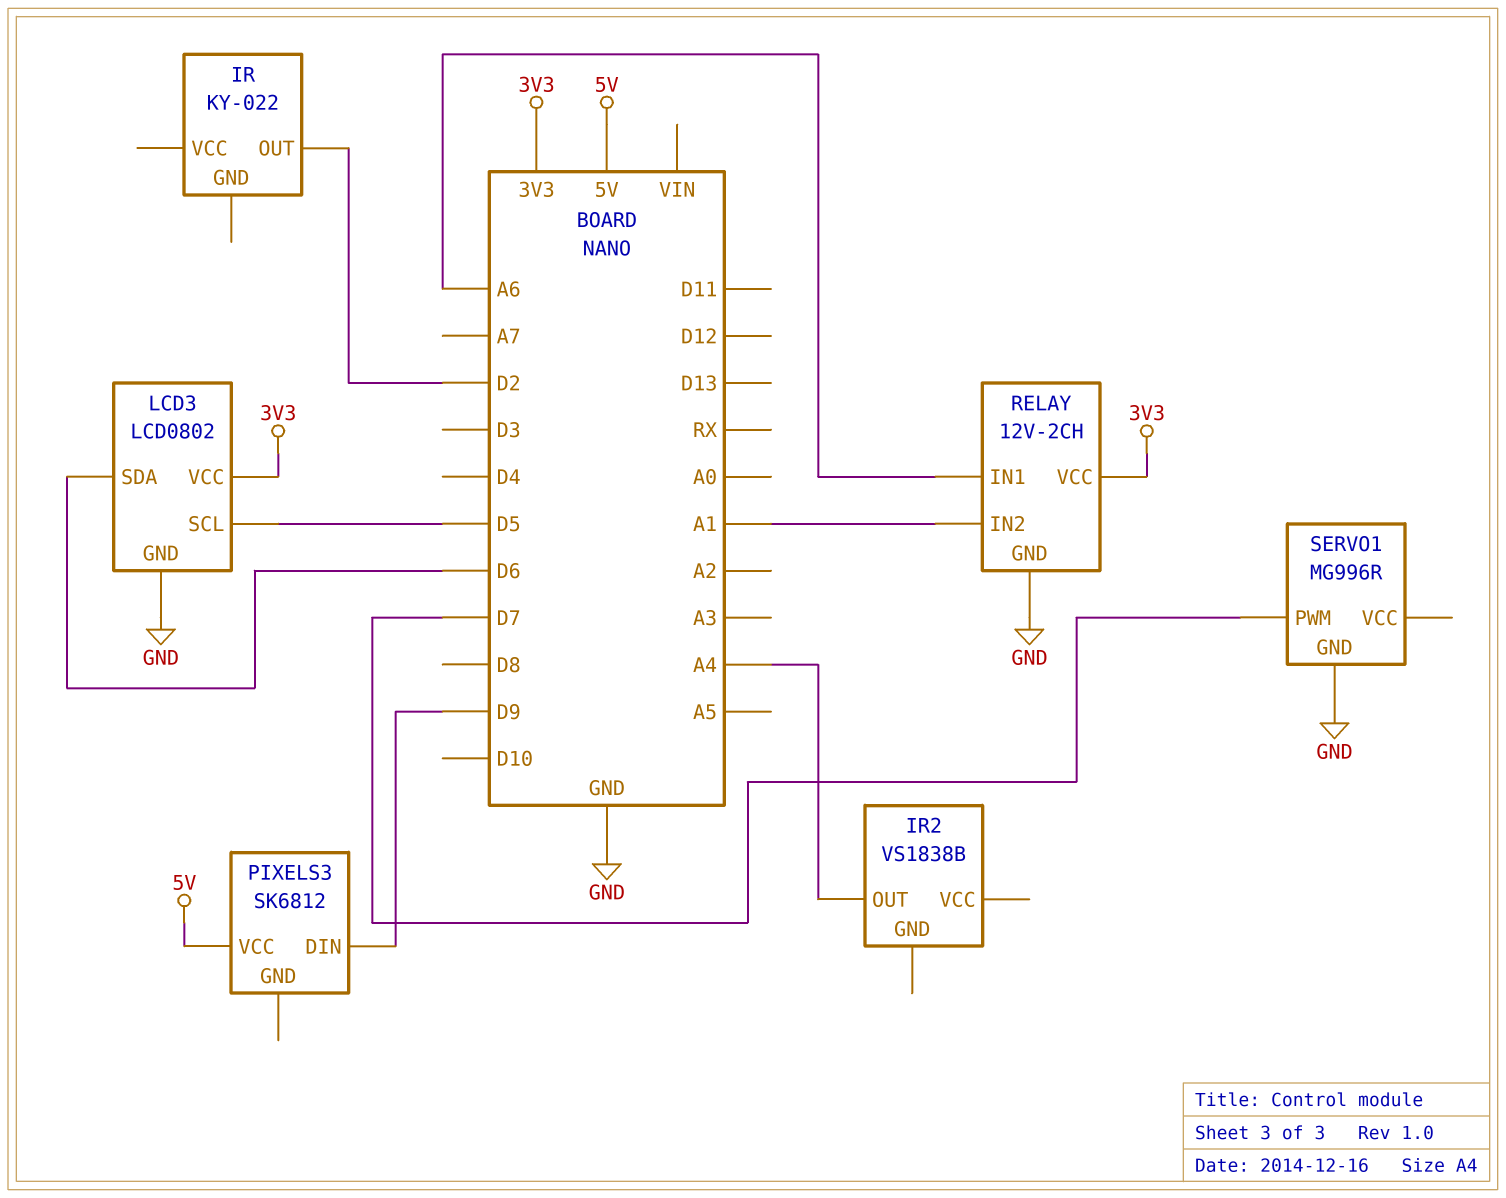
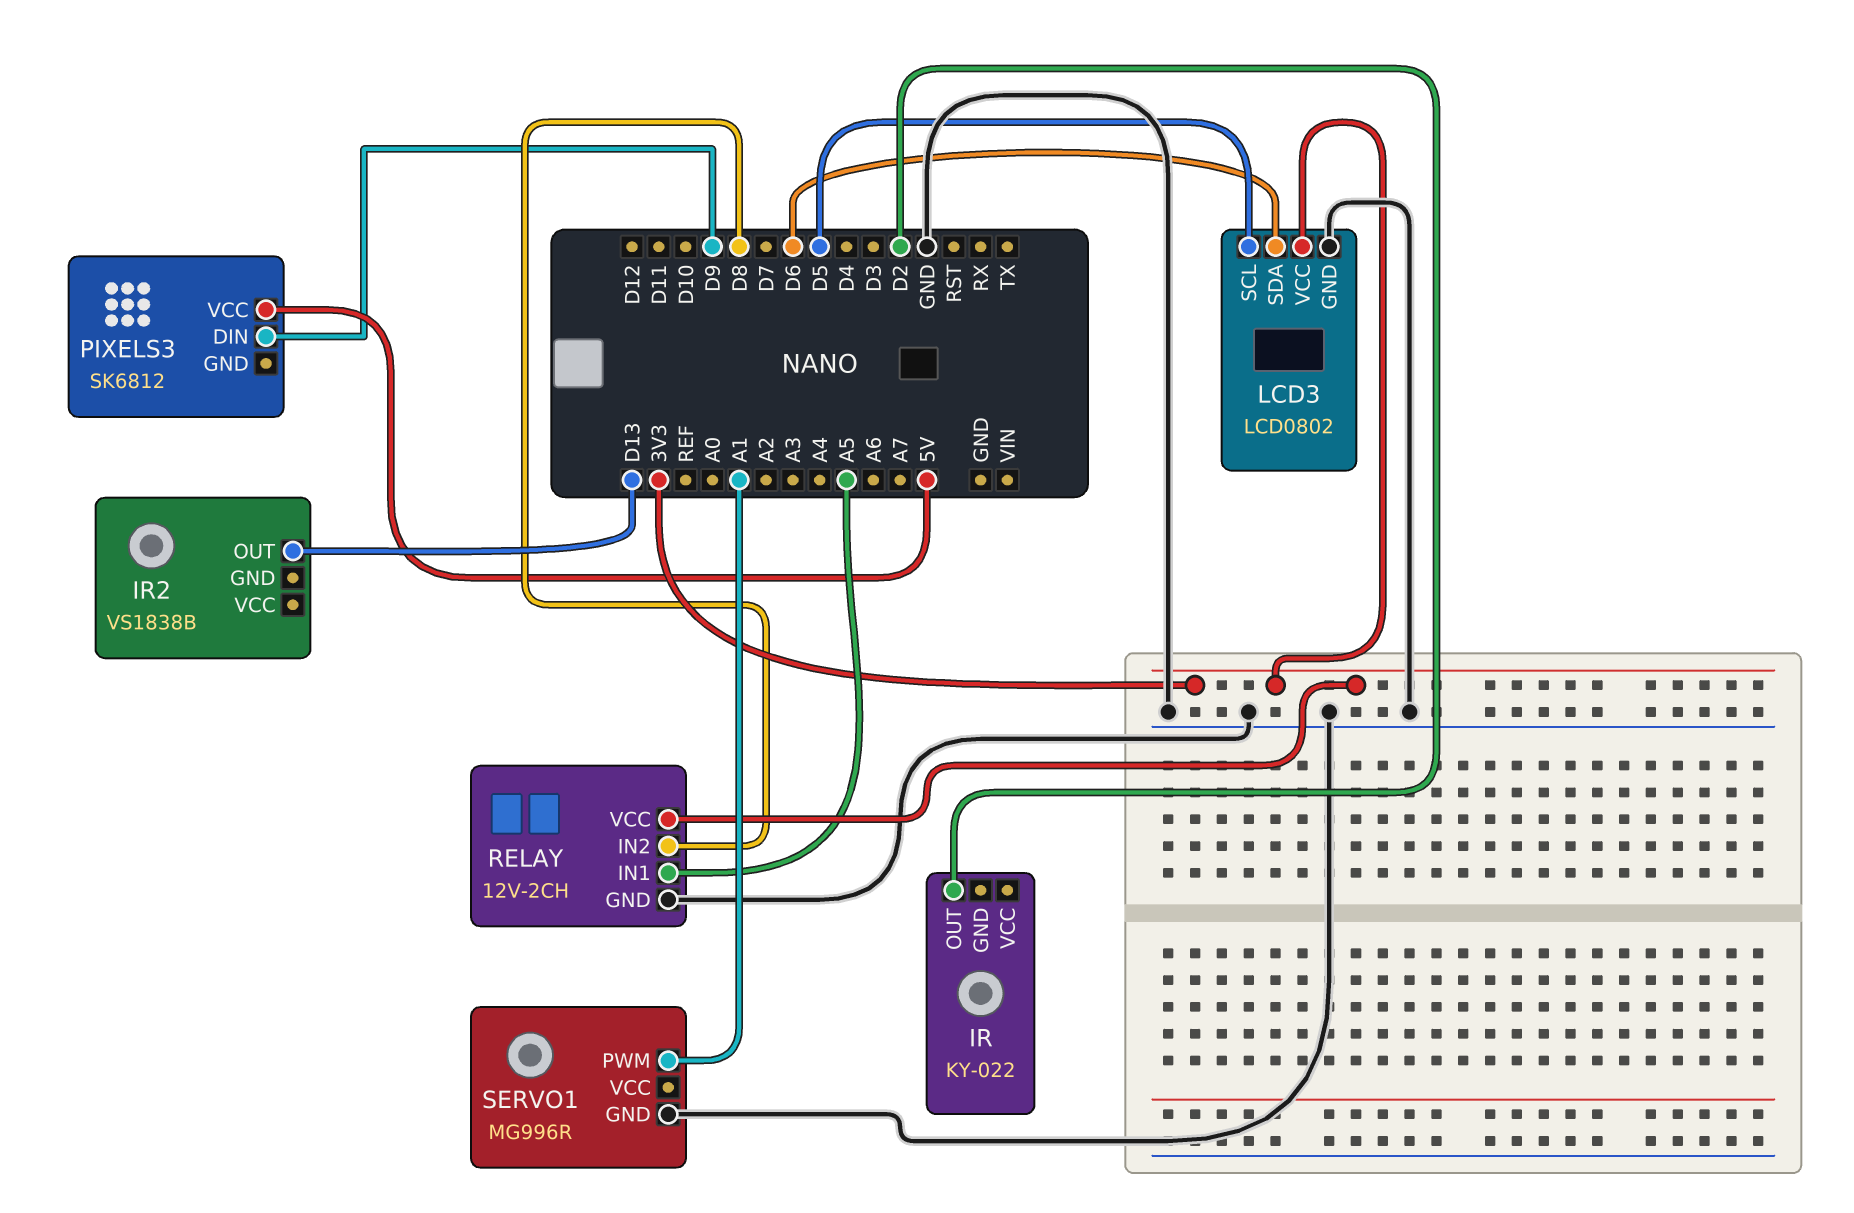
IR2 pin OUT: A4 -> D13
RELAY pin IN1: A6 -> A5
RELAY pin IN2: A1 -> D8
SERVO1 pin PWM: D7 -> A1

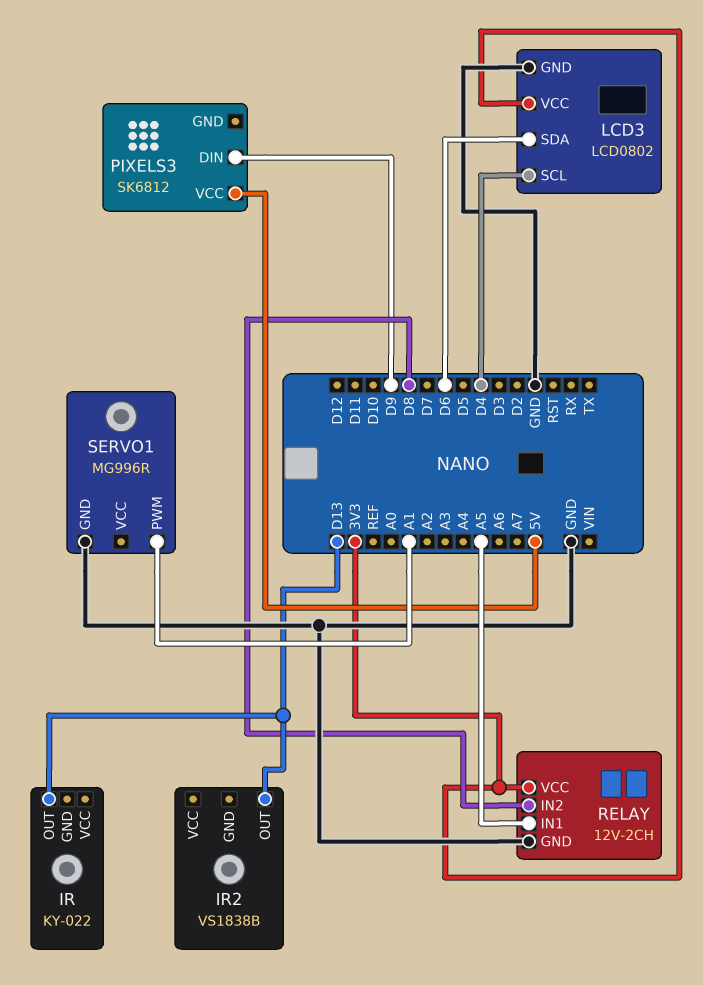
IR pin OUT: D2 -> D13
LCD3 pin SCL: D5 -> D4

